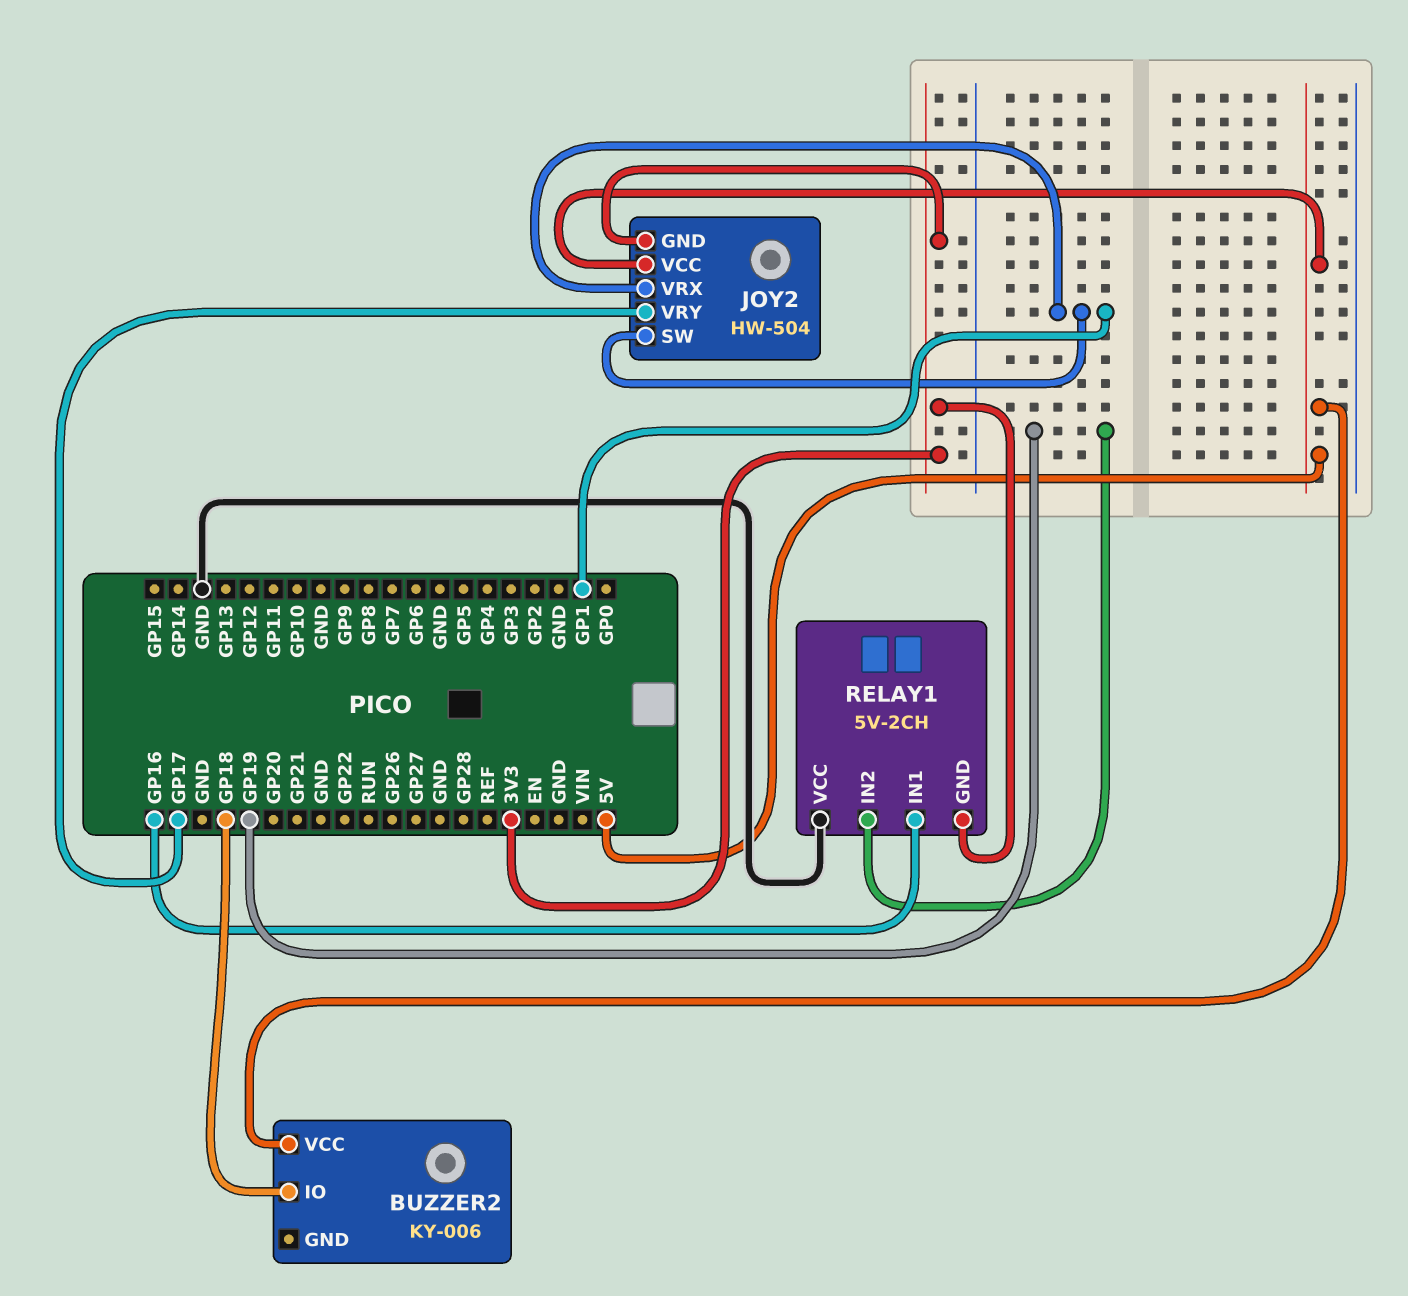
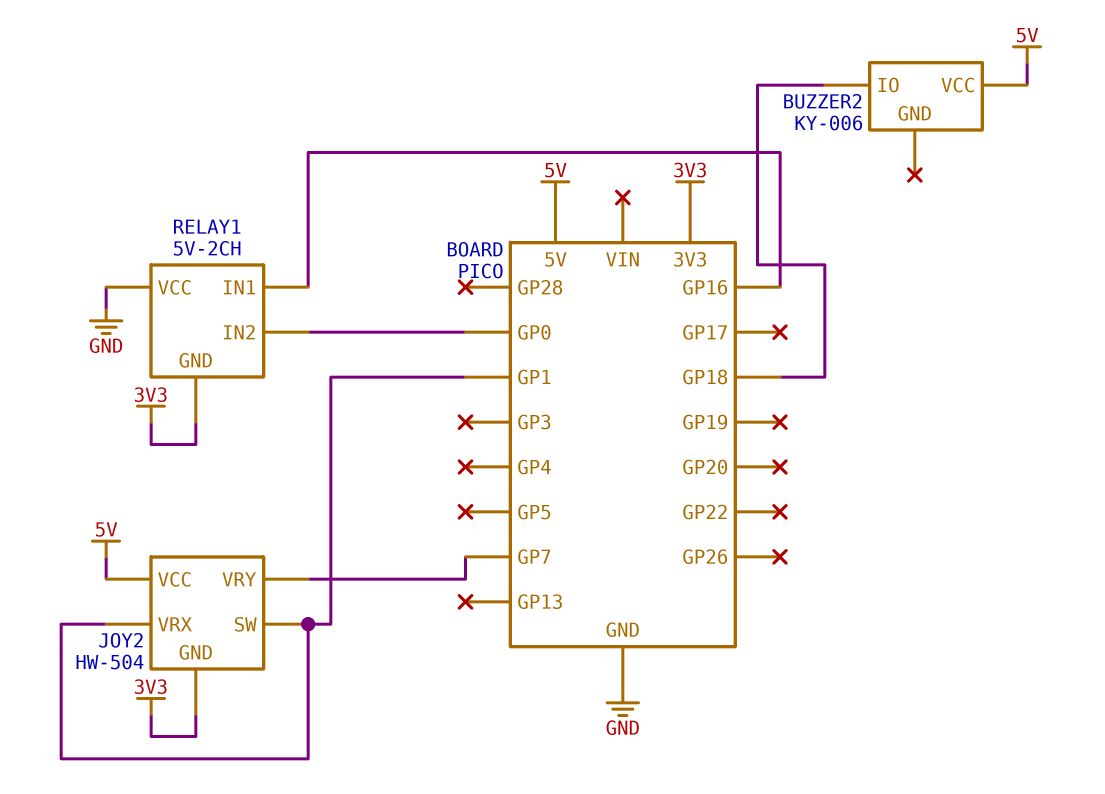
JOY2 pin VRY: GP17 -> GP7
RELAY1 pin IN2: GP19 -> GP0

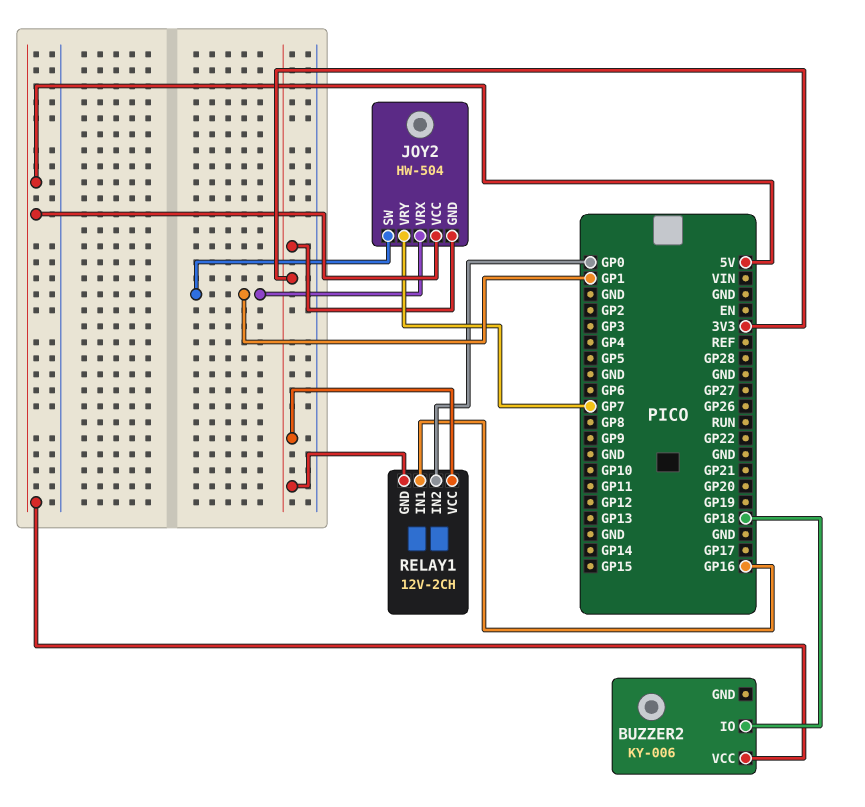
RELAY1: 5V-2CH -> 12V-2CH
RELAY1 pin VCC: GND -> 3V3

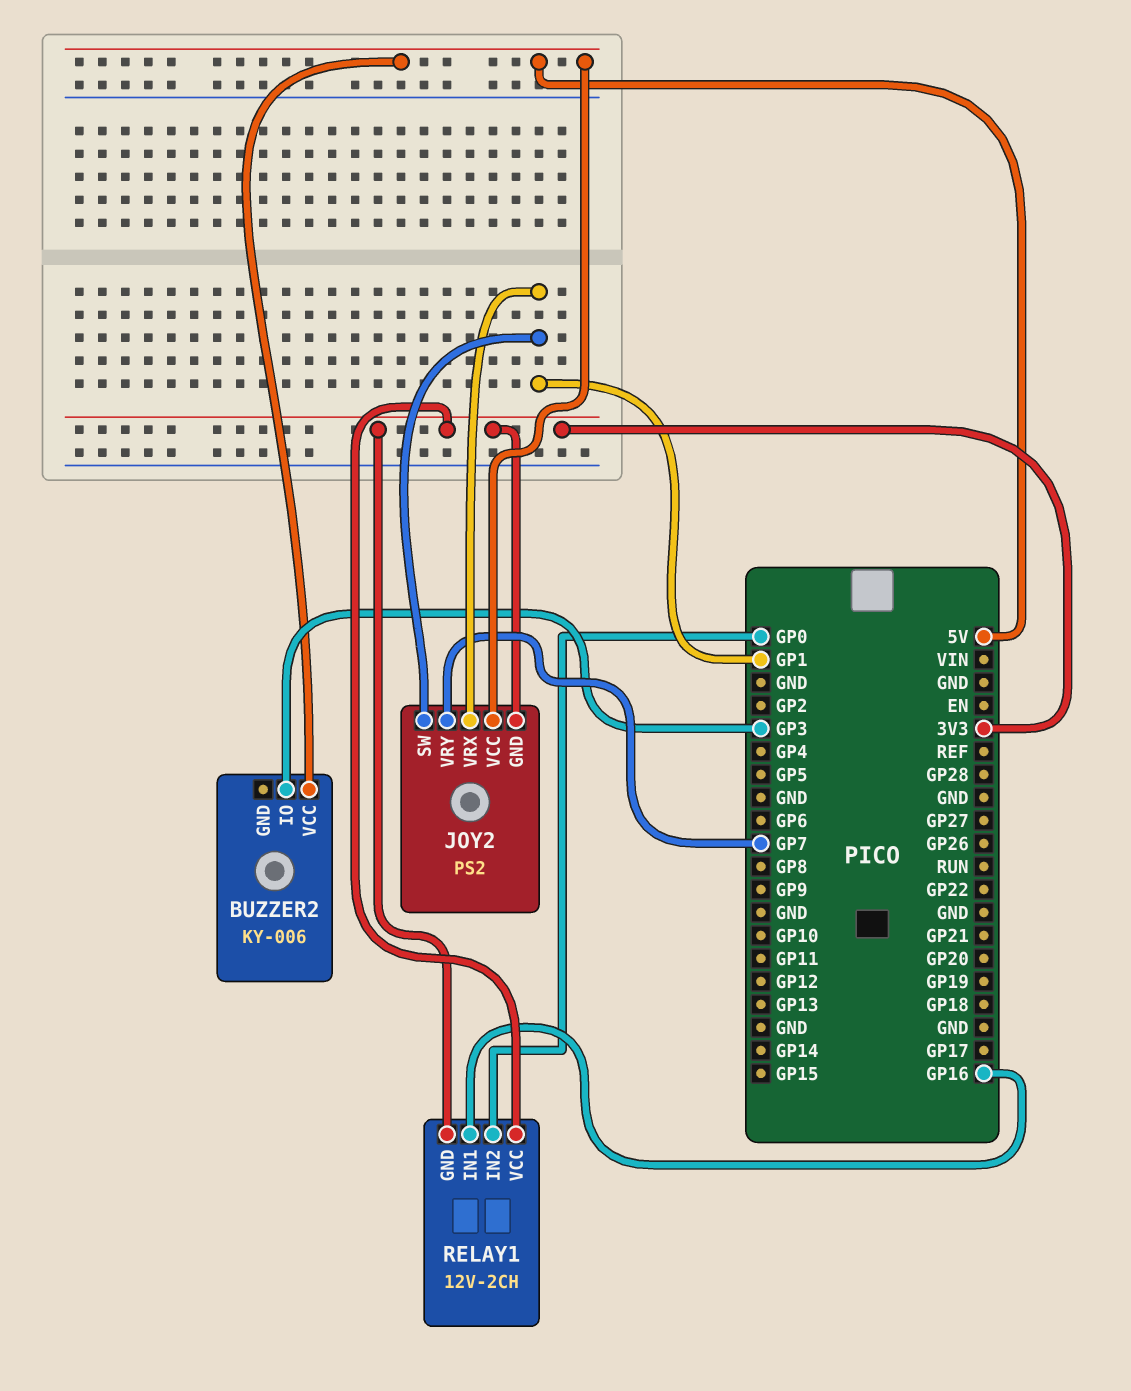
BUZZER2 pin IO: GP18 -> GP3
JOY2: HW-504 -> PS2

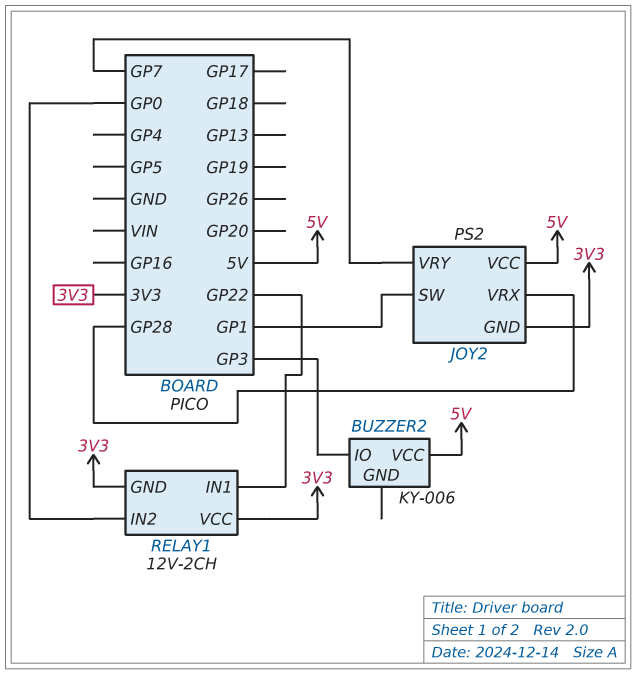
JOY2 pin VRX: GP1 -> GP28
RELAY1 pin IN1: GP16 -> GP22

